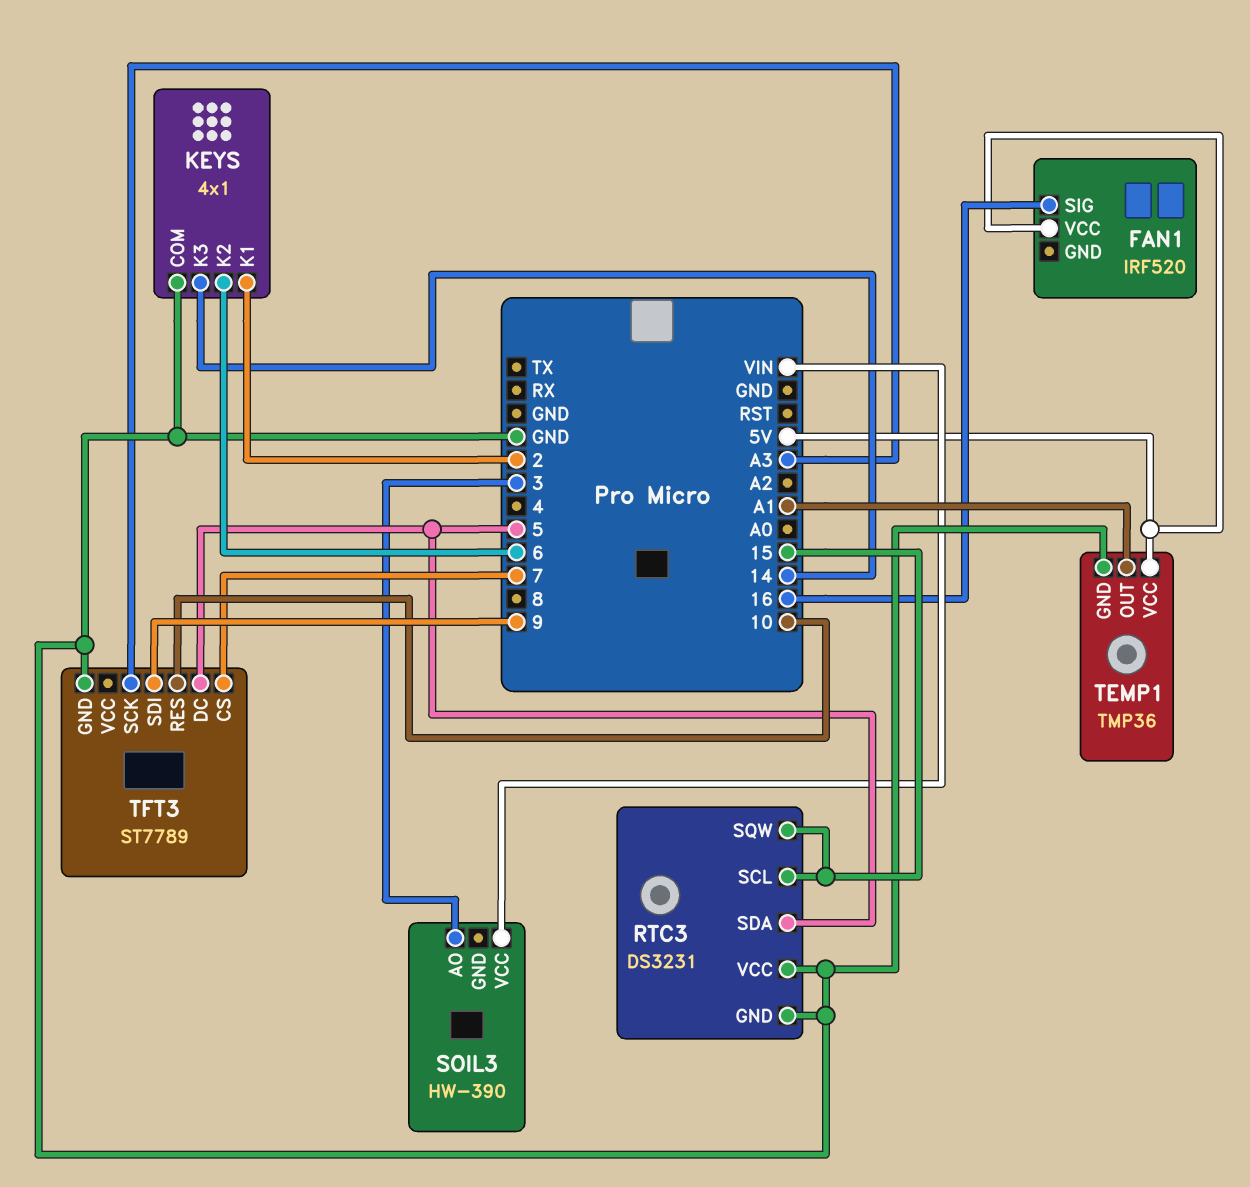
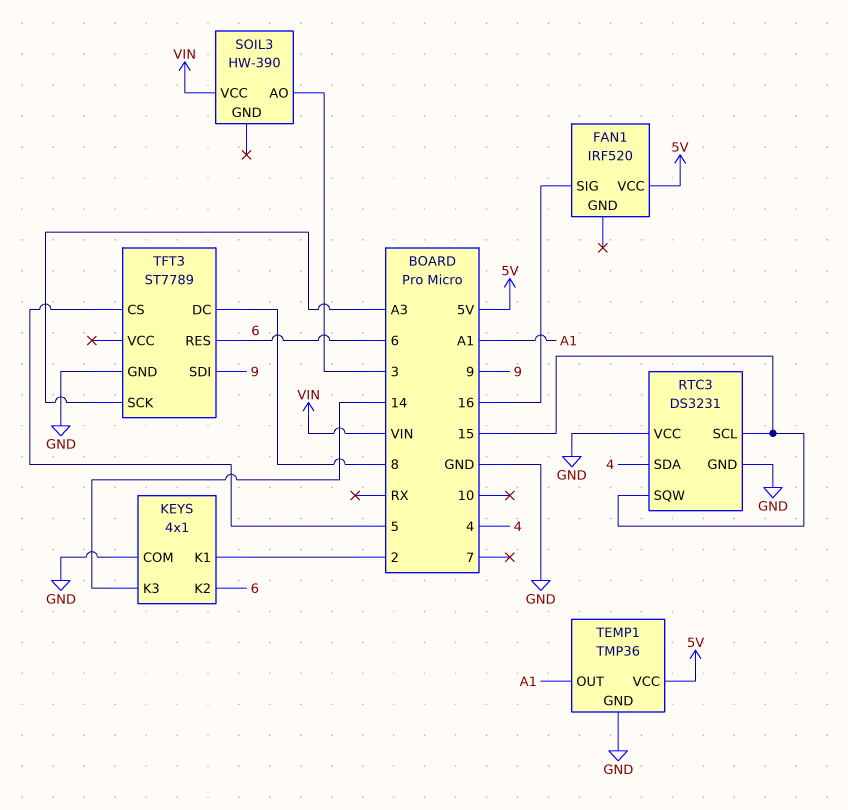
RTC3 pin SDA: 5 -> 4
TFT3 pin CS: 7 -> 5
TFT3 pin DC: 5 -> 8
TFT3 pin RES: 10 -> 6

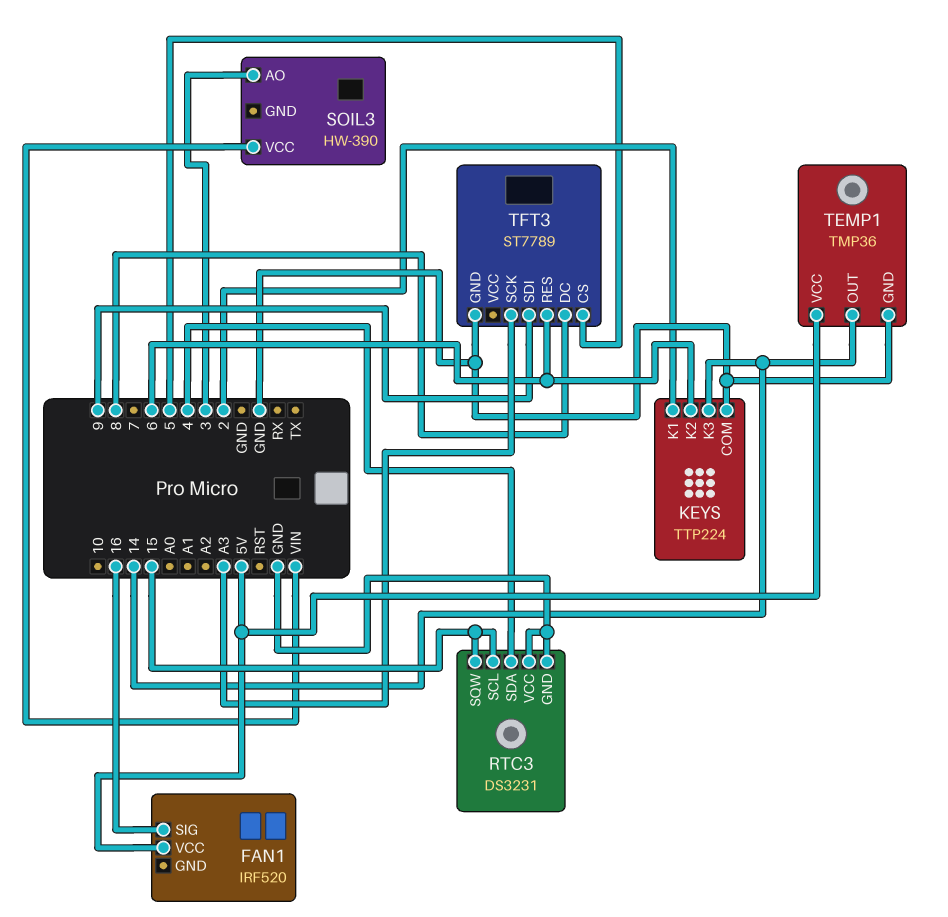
KEYS: 4x1 -> TTP224
TEMP1 pin OUT: A1 -> 14

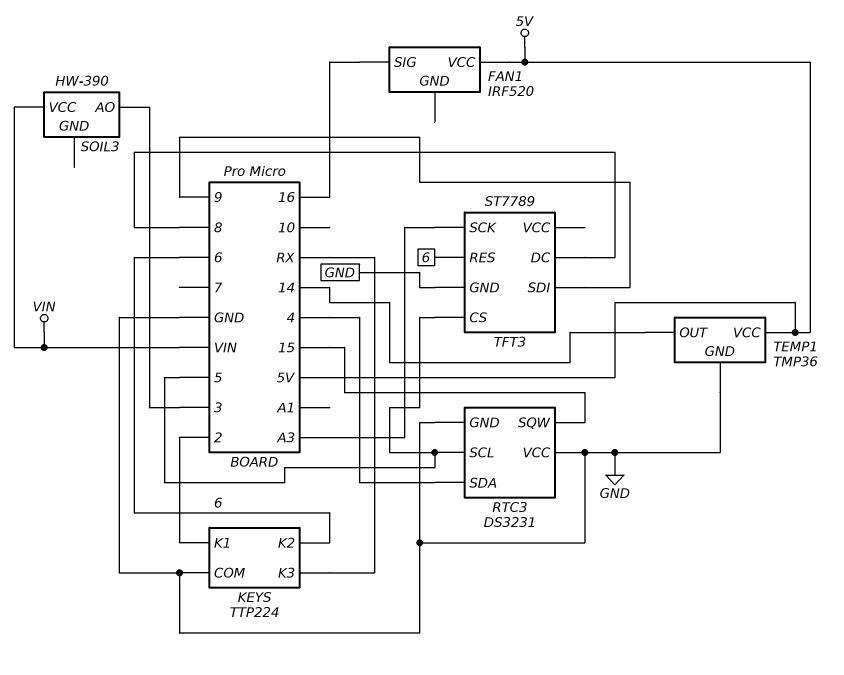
KEYS pin K3: 14 -> RX
RTC3 pin SCL: 15 -> 5

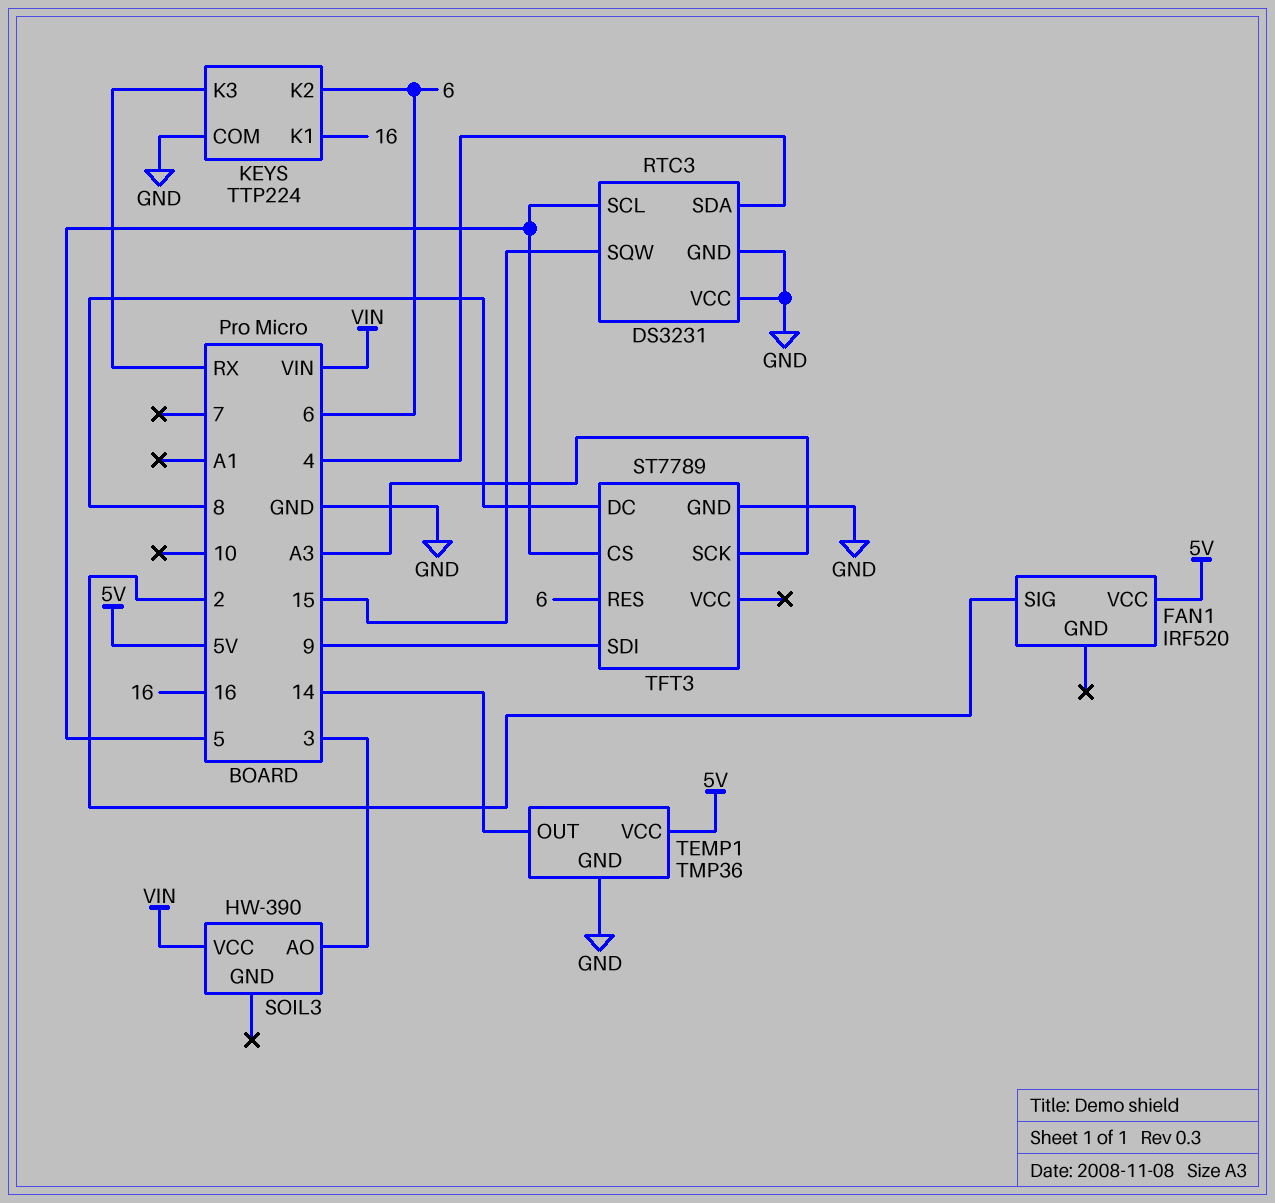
FAN1 pin SIG: 16 -> 2
KEYS pin K1: 2 -> 16

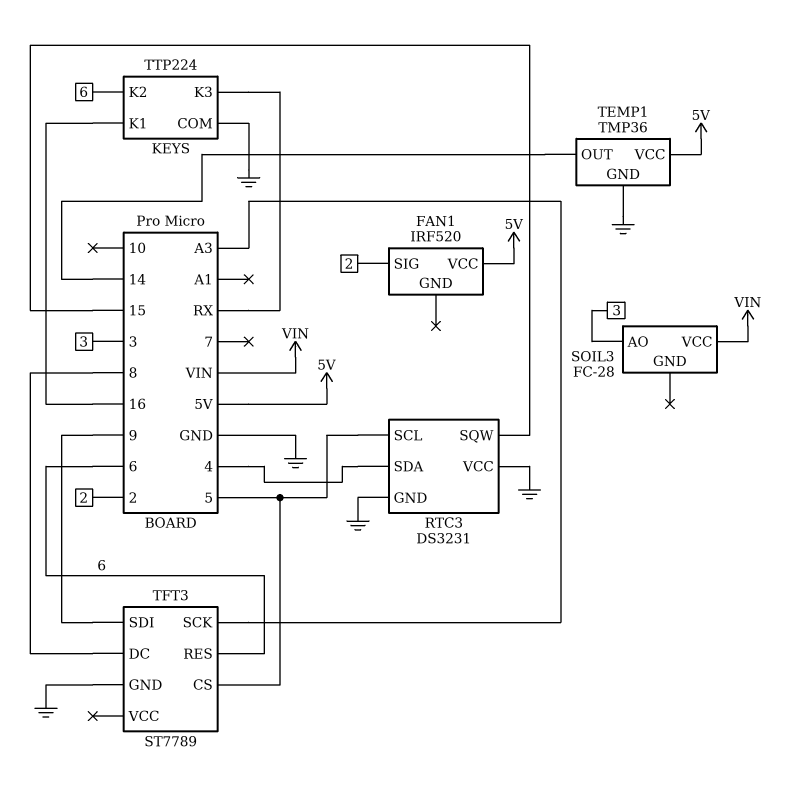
SOIL3: HW-390 -> FC-28

